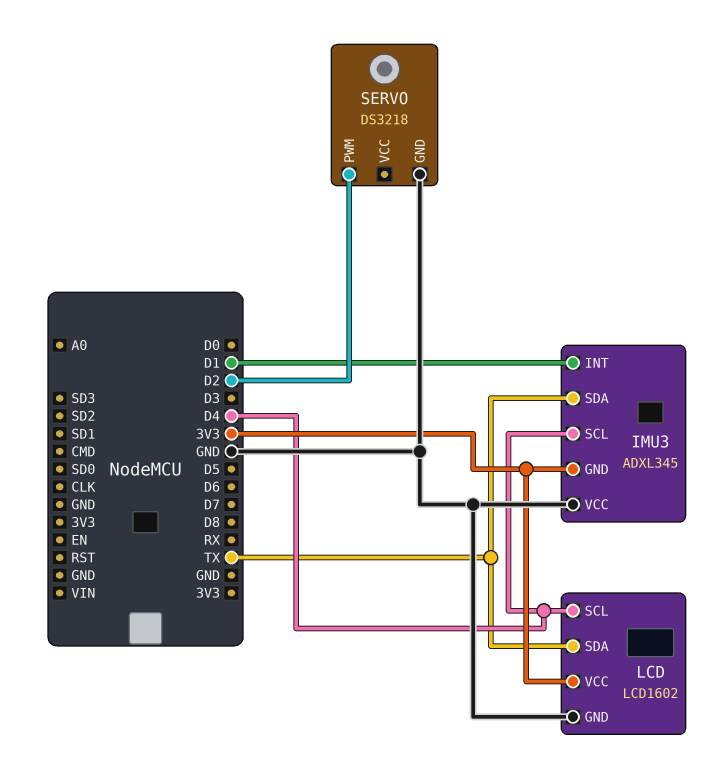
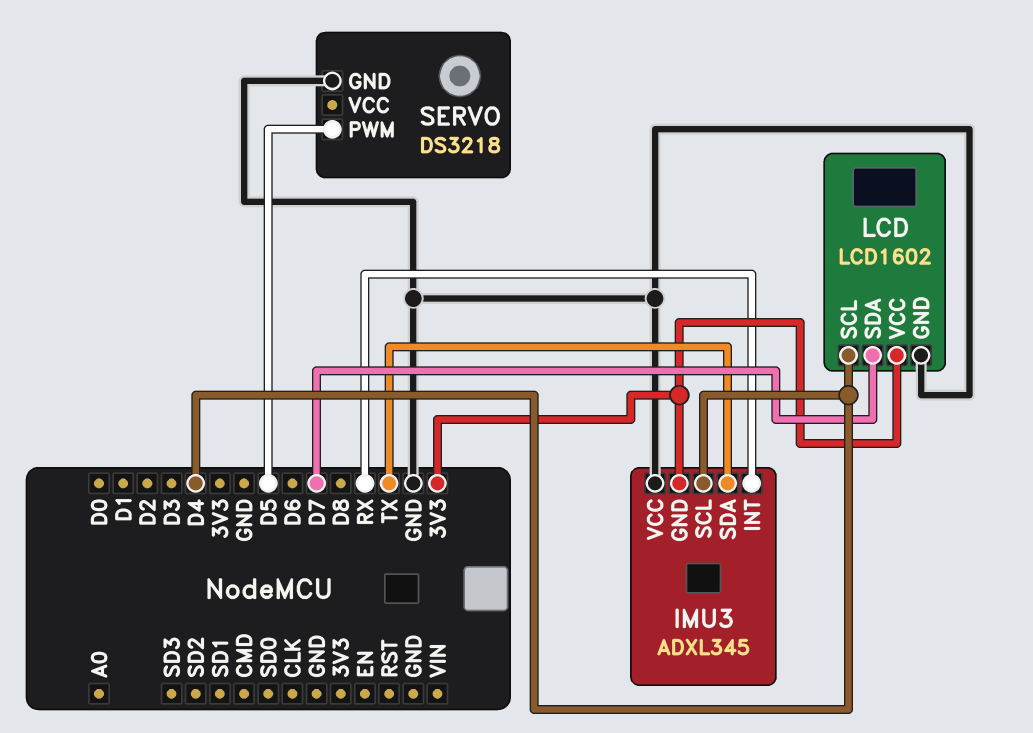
IMU3 pin INT: D1 -> RX
LCD pin SDA: TX -> D7
SERVO pin PWM: D2 -> D5

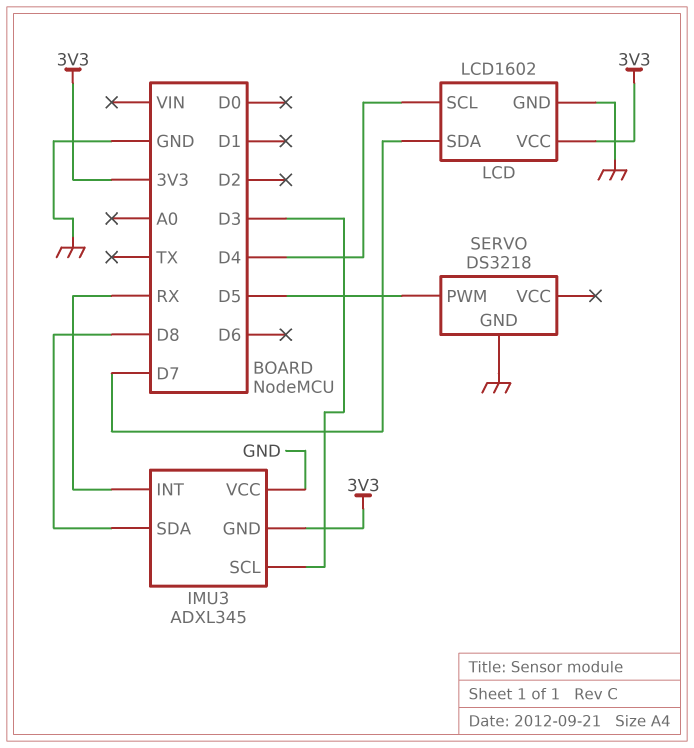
IMU3 pin SCL: D4 -> D3
IMU3 pin SDA: TX -> D8

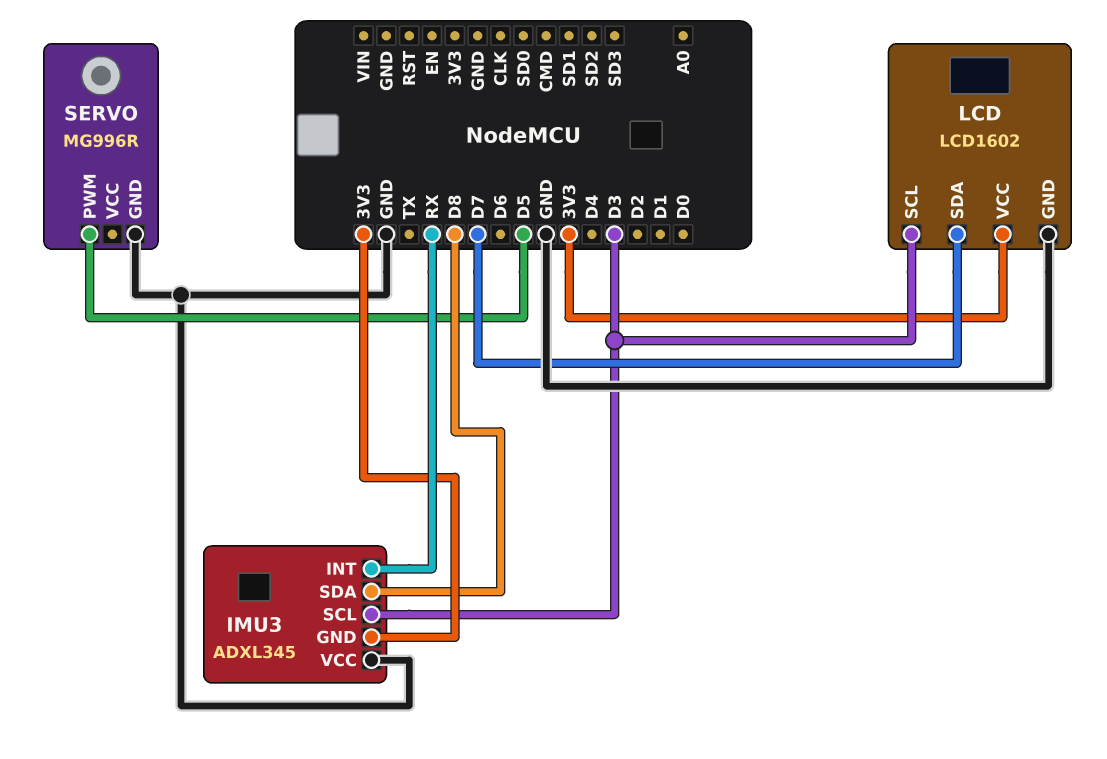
LCD pin SCL: D4 -> D3
SERVO: DS3218 -> MG996R

